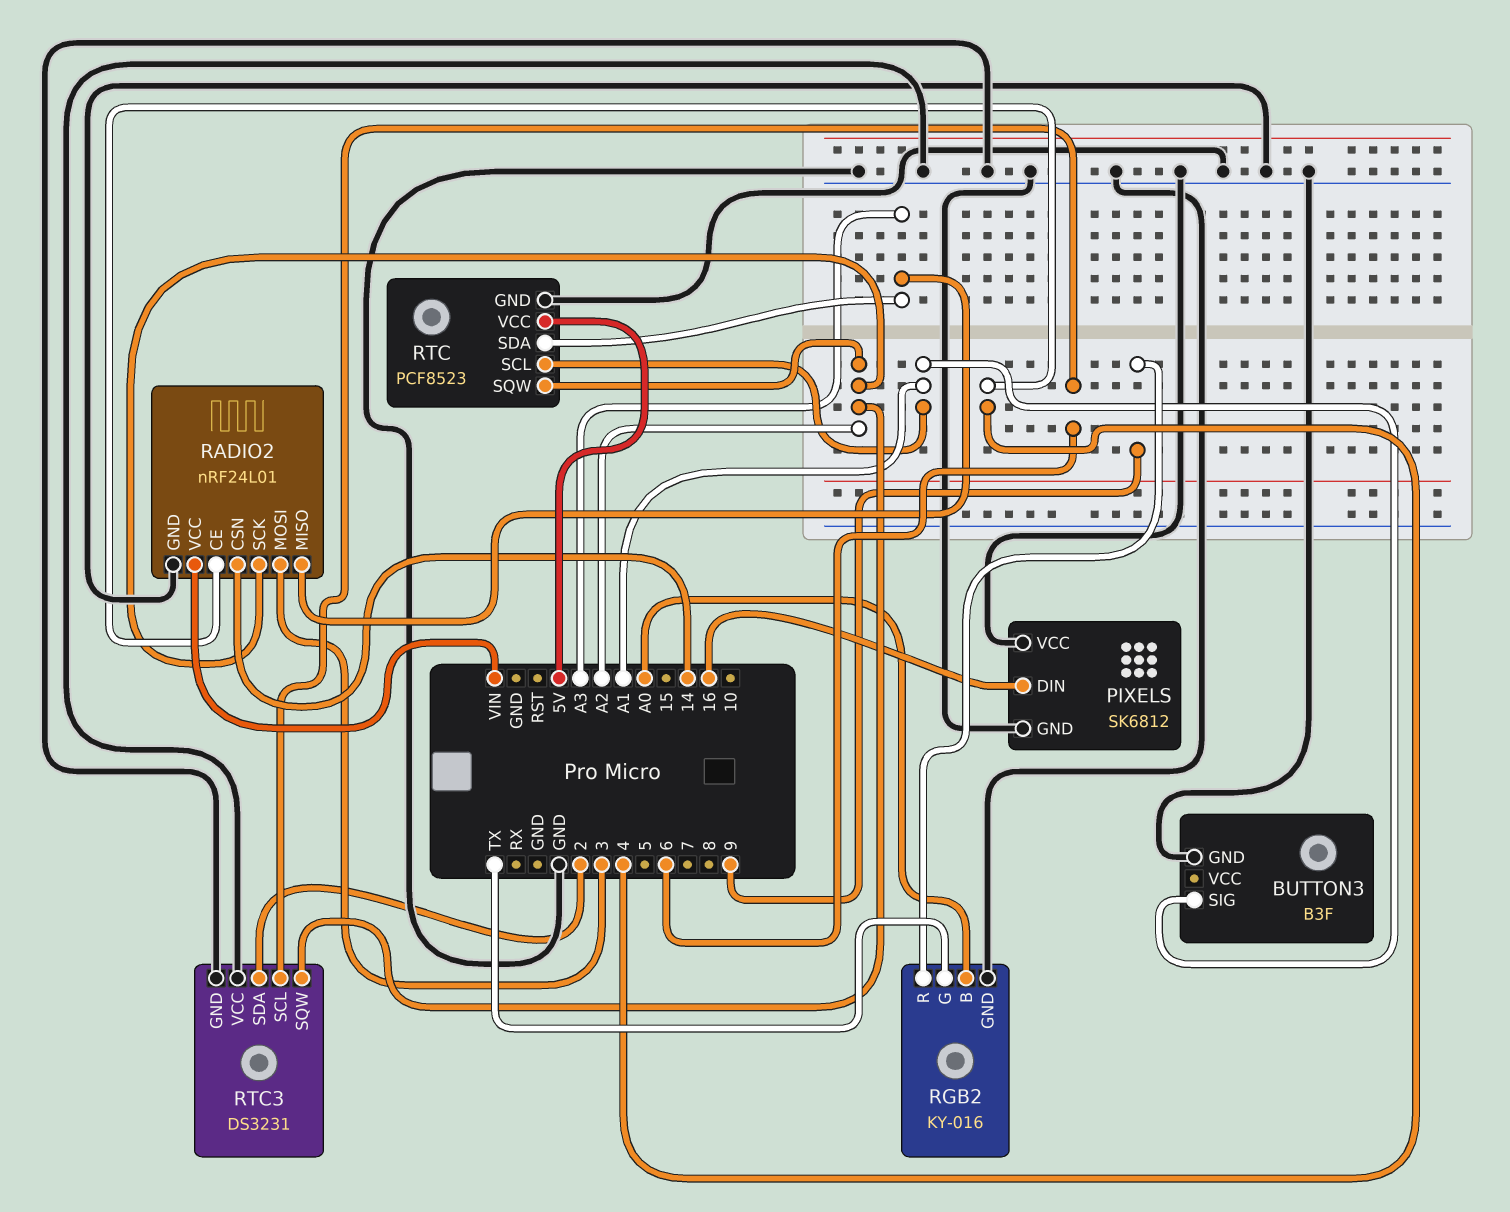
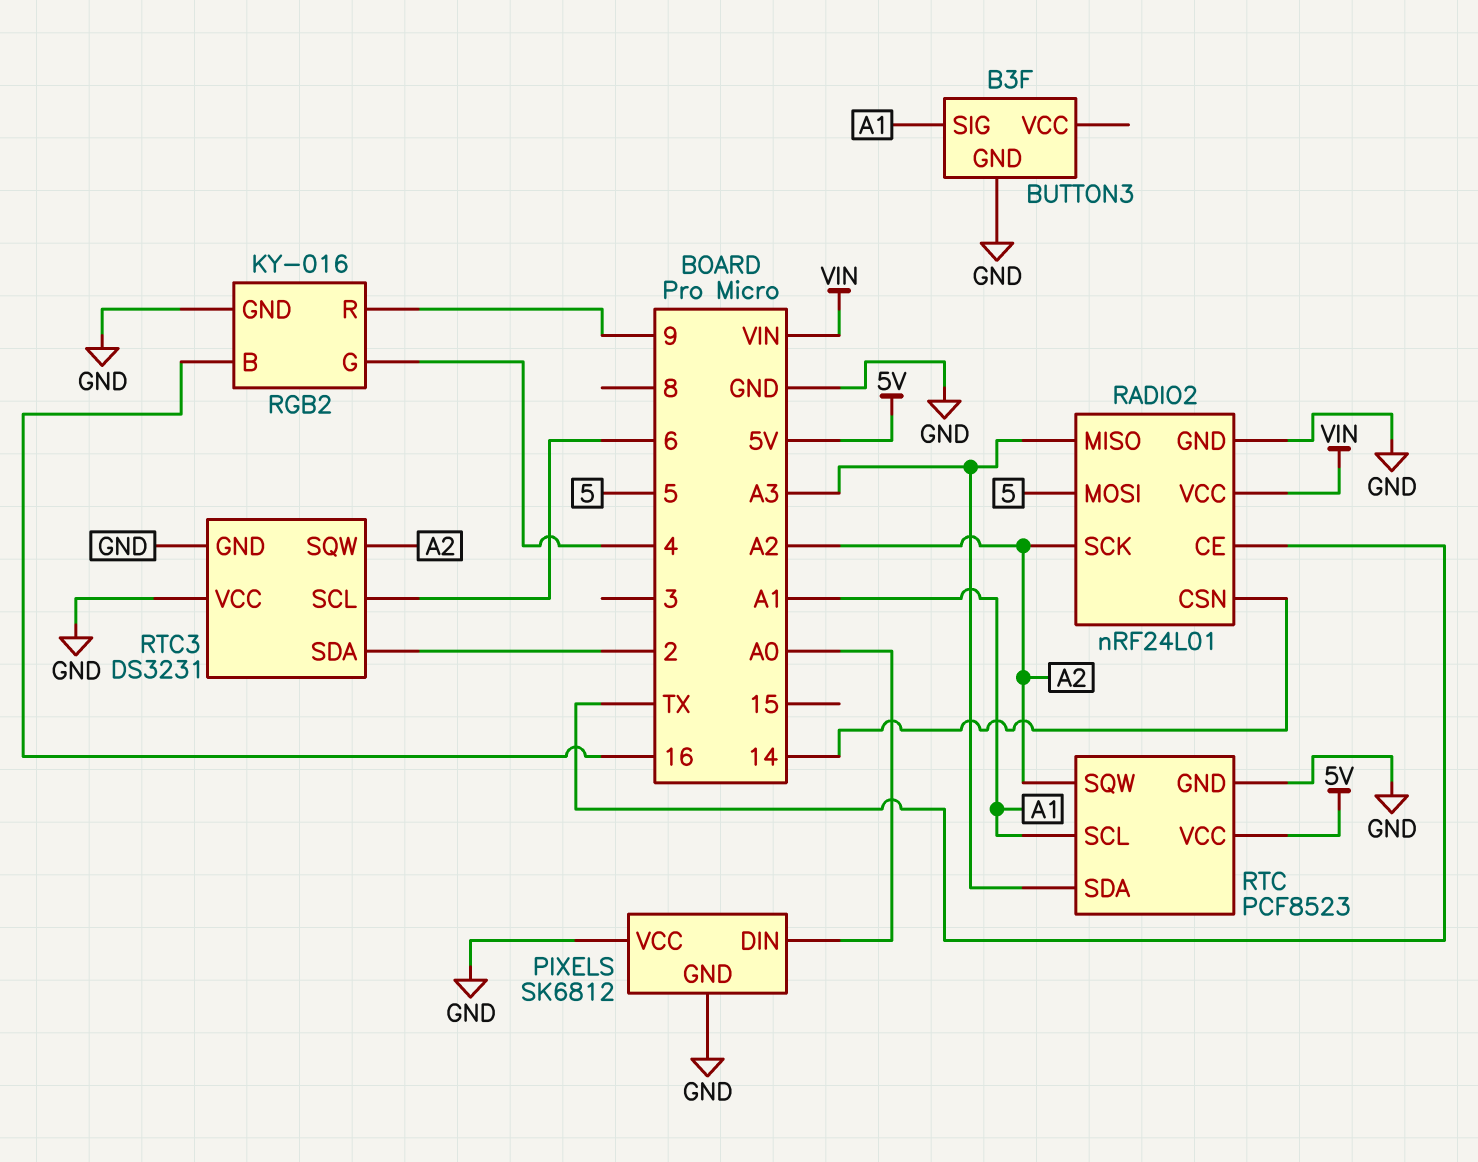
PIXELS pin DIN: 16 -> A0
RADIO2 pin CE: 4 -> TX
RADIO2 pin MOSI: 3 -> 5
RGB2 pin B: A0 -> 16
RGB2 pin G: TX -> 4

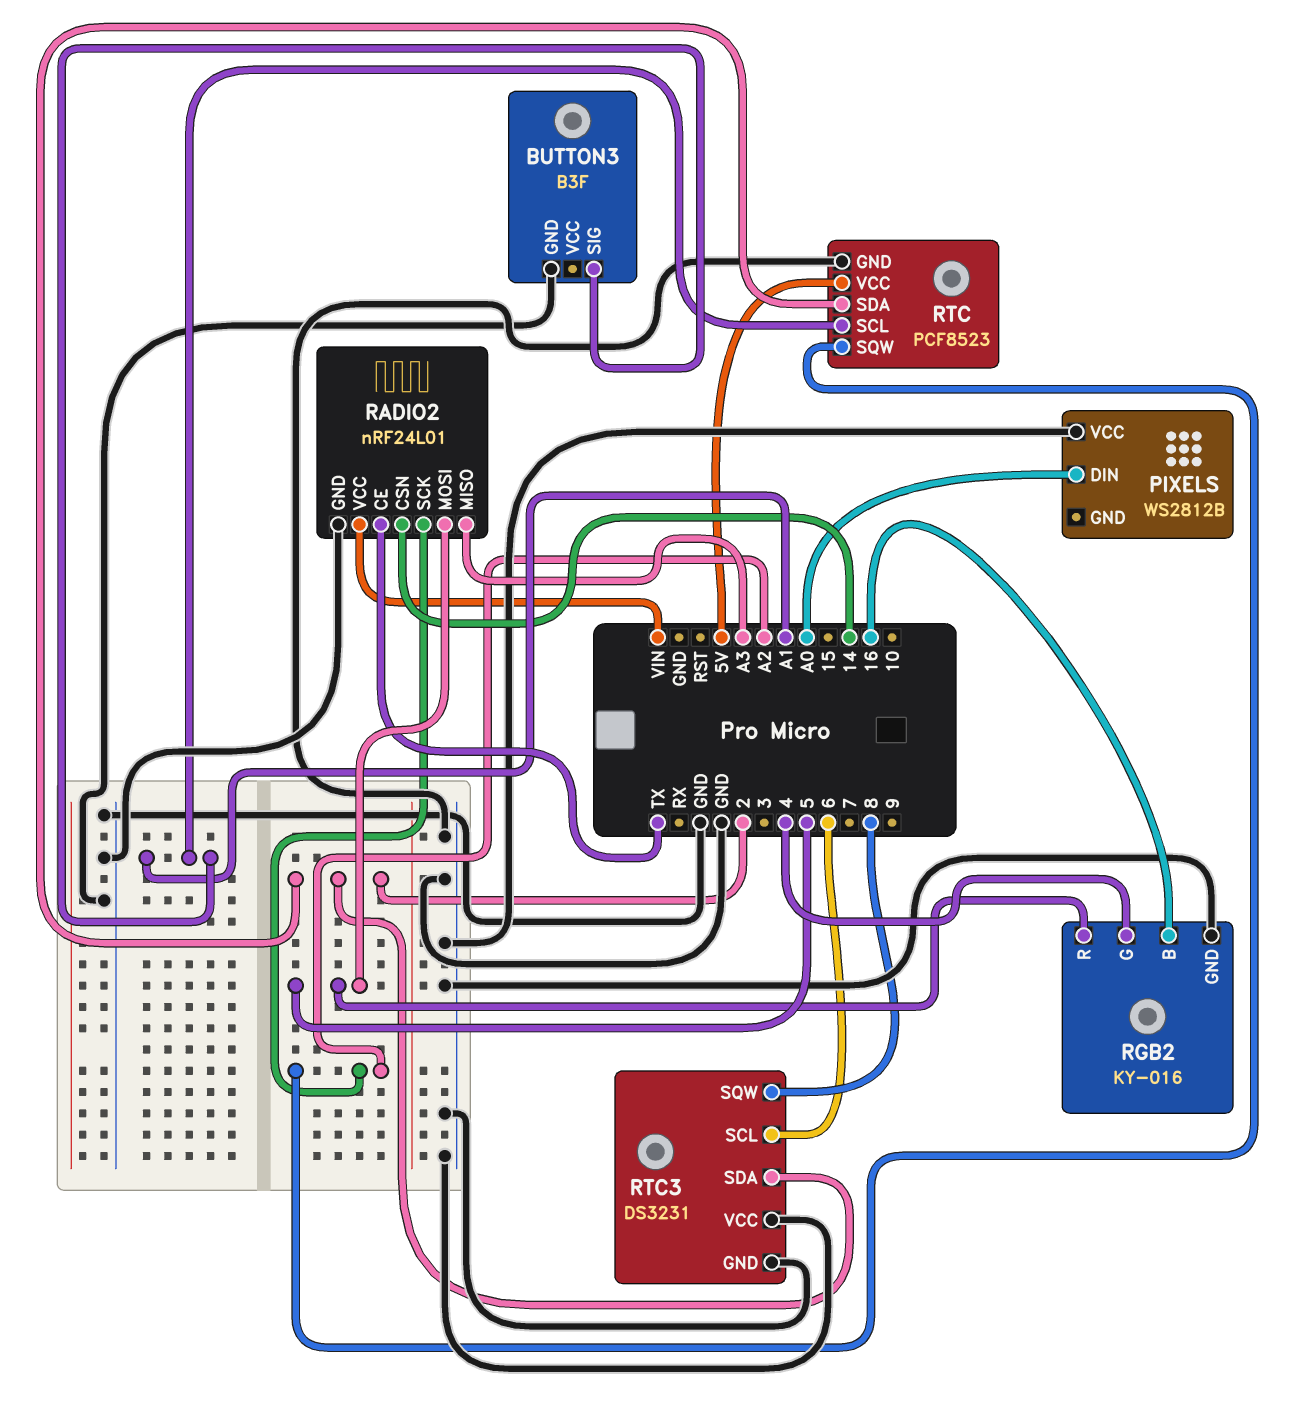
PIXELS: SK6812 -> WS2812B
PIXELS pin GND: GND -> none
RGB2 pin R: 9 -> 5
RTC pin SDA: A3 -> 2
RTC3 pin SQW: A2 -> 8

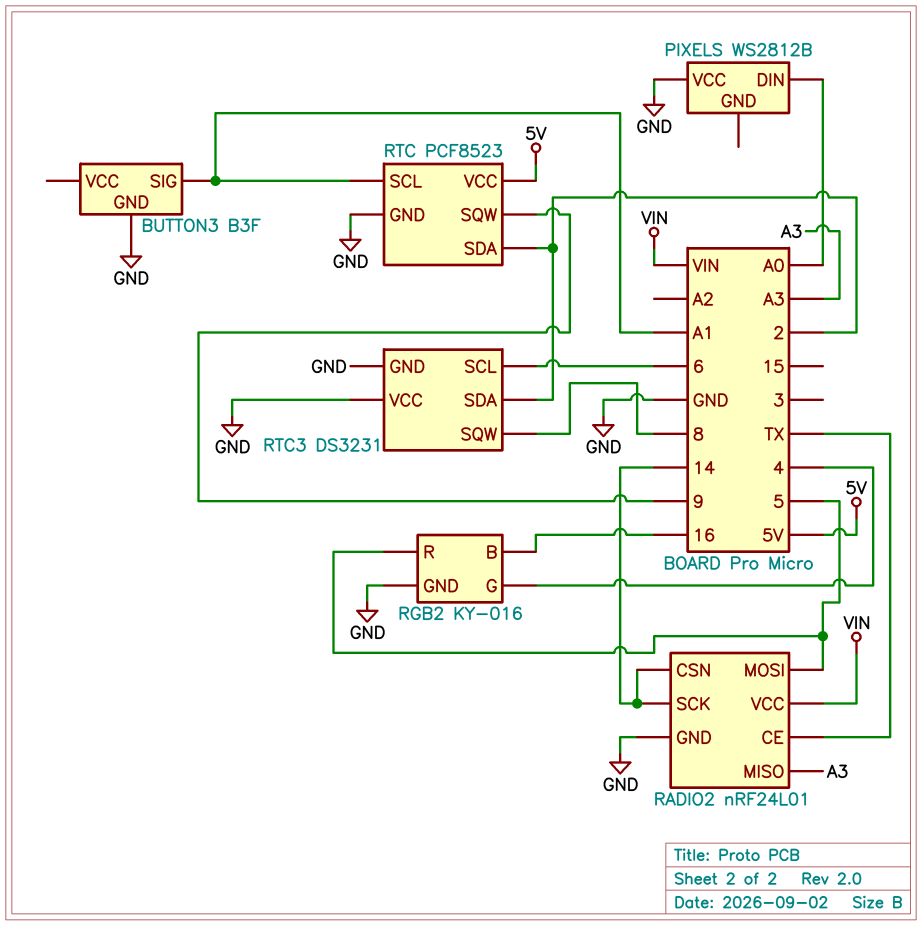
RADIO2 pin SCK: A2 -> 14
RTC pin SQW: A2 -> 9

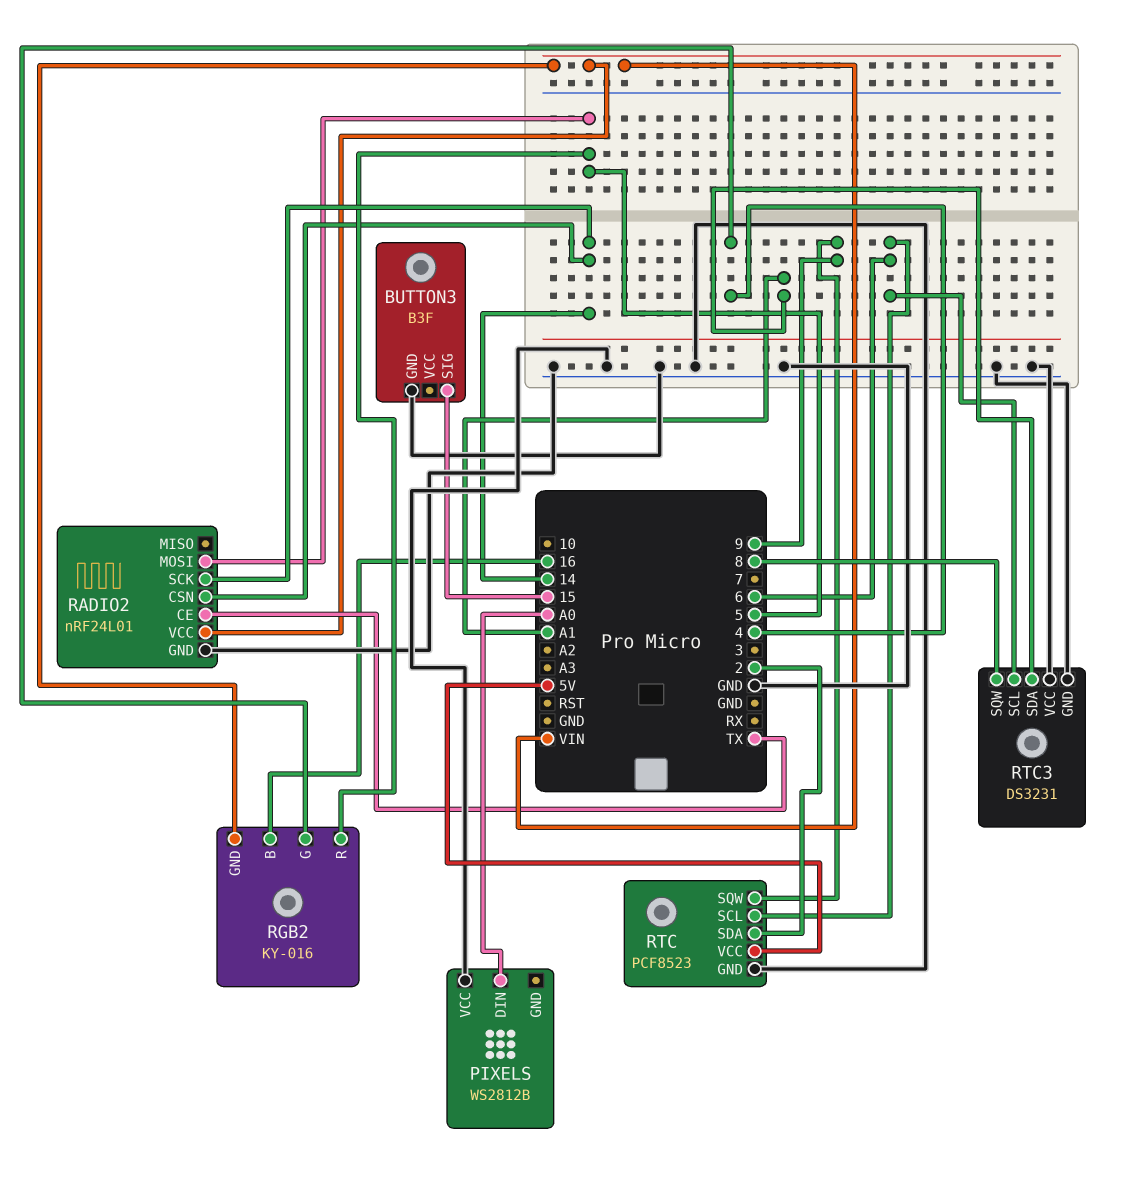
BUTTON3 pin SIG: A1 -> 15
RADIO2 pin MISO: A3 -> none
RGB2 pin GND: GND -> VIN
RTC pin SCL: A1 -> 6
RTC3 pin SDA: 2 -> A1

